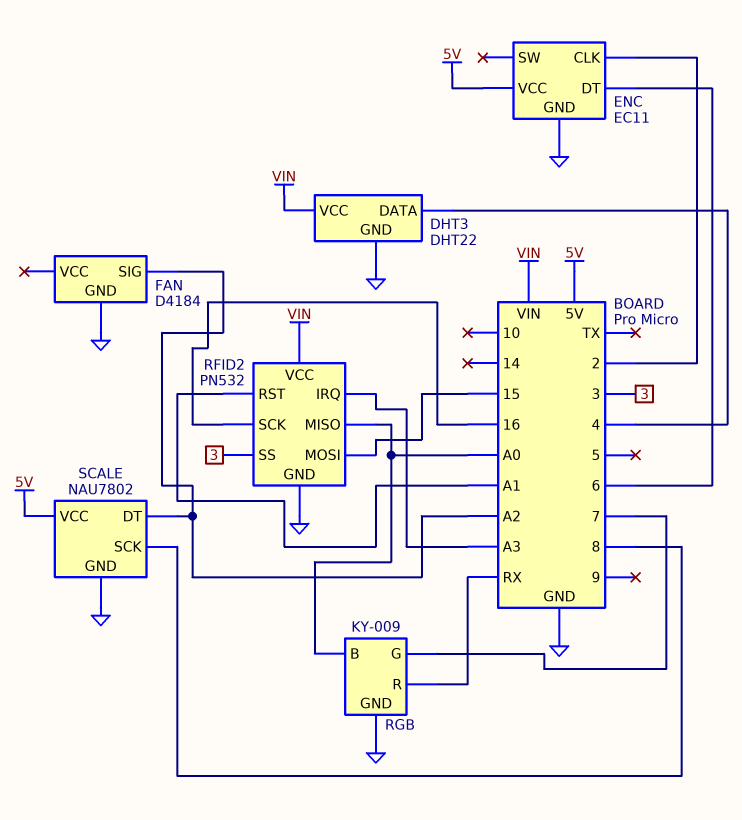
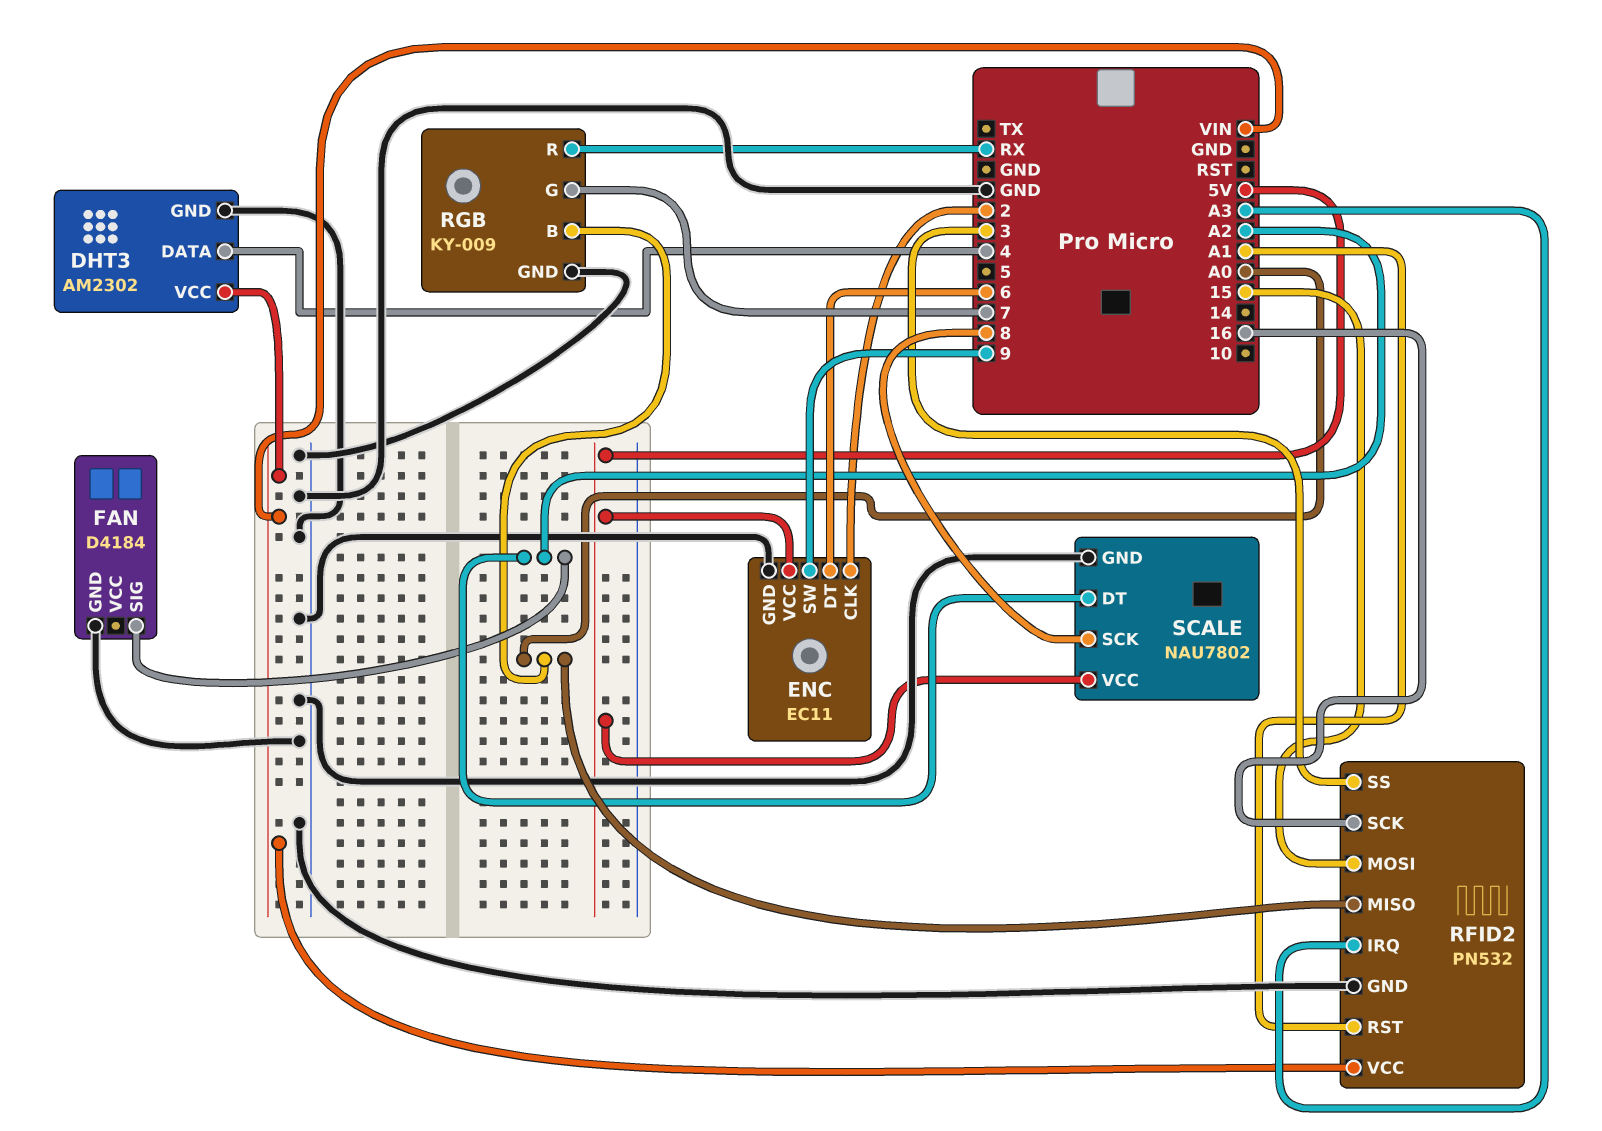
DHT3: DHT22 -> AM2302
ENC pin SW: none -> 9

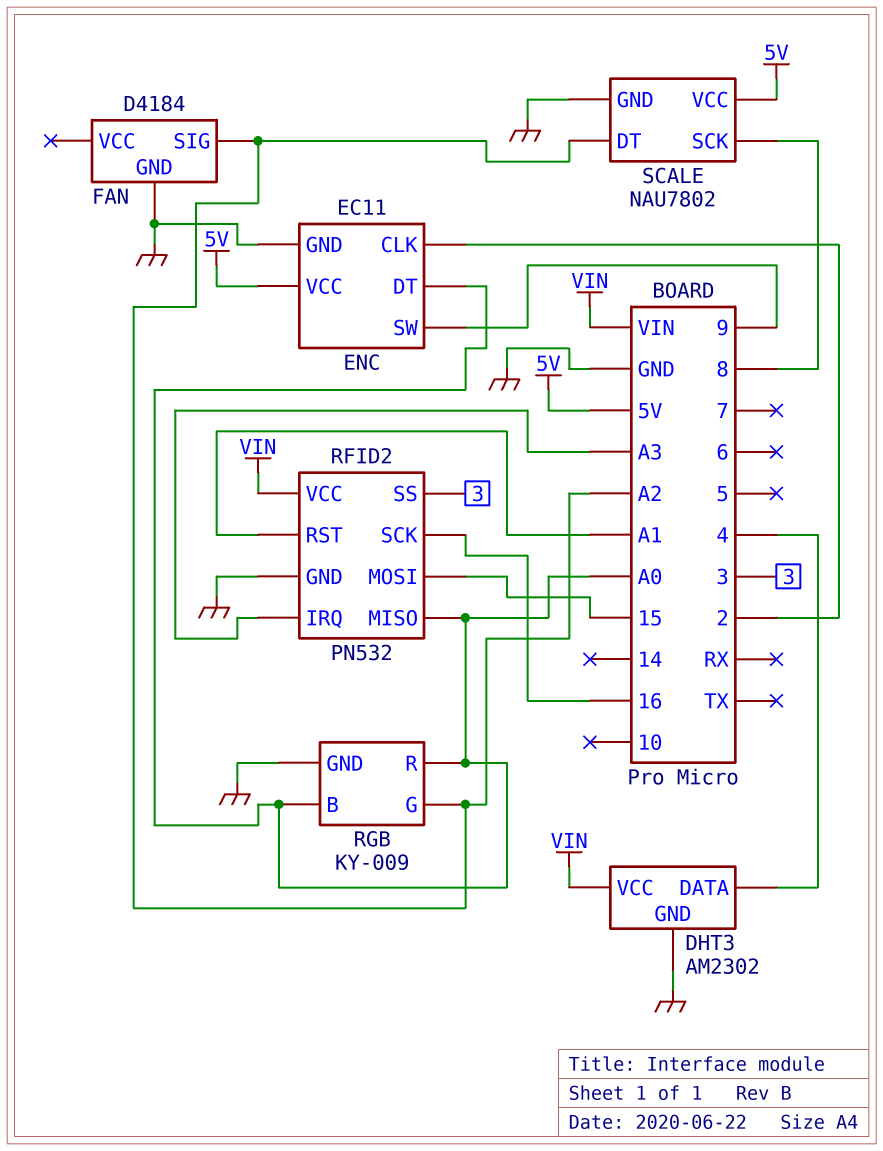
ENC pin DT: 6 -> A0
RGB pin G: 7 -> A2
RGB pin R: RX -> A0

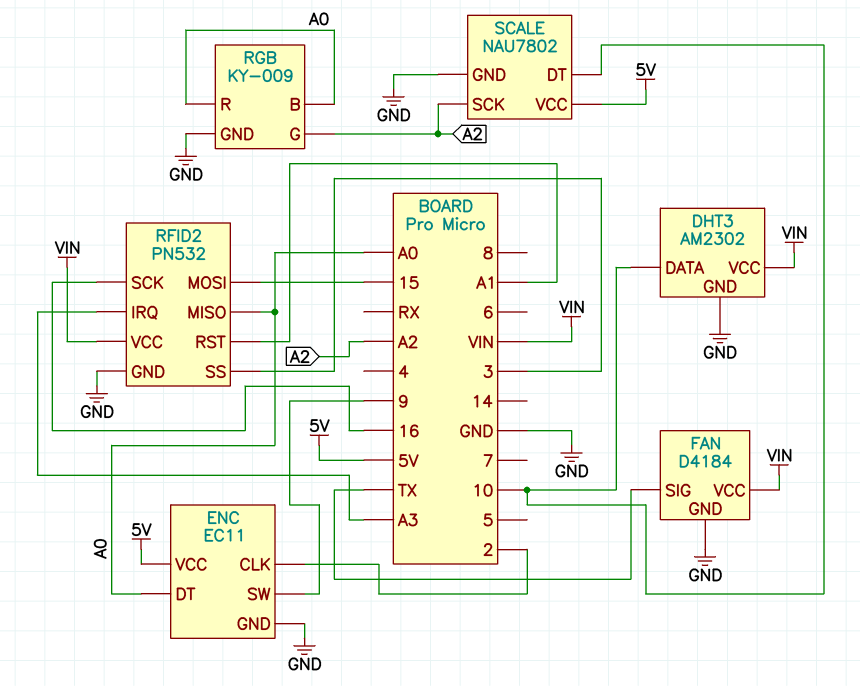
DHT3 pin DATA: 4 -> 10
FAN pin SIG: A2 -> TX
FAN pin VCC: none -> VIN
SCALE pin DT: A2 -> 10
SCALE pin SCK: 8 -> A2

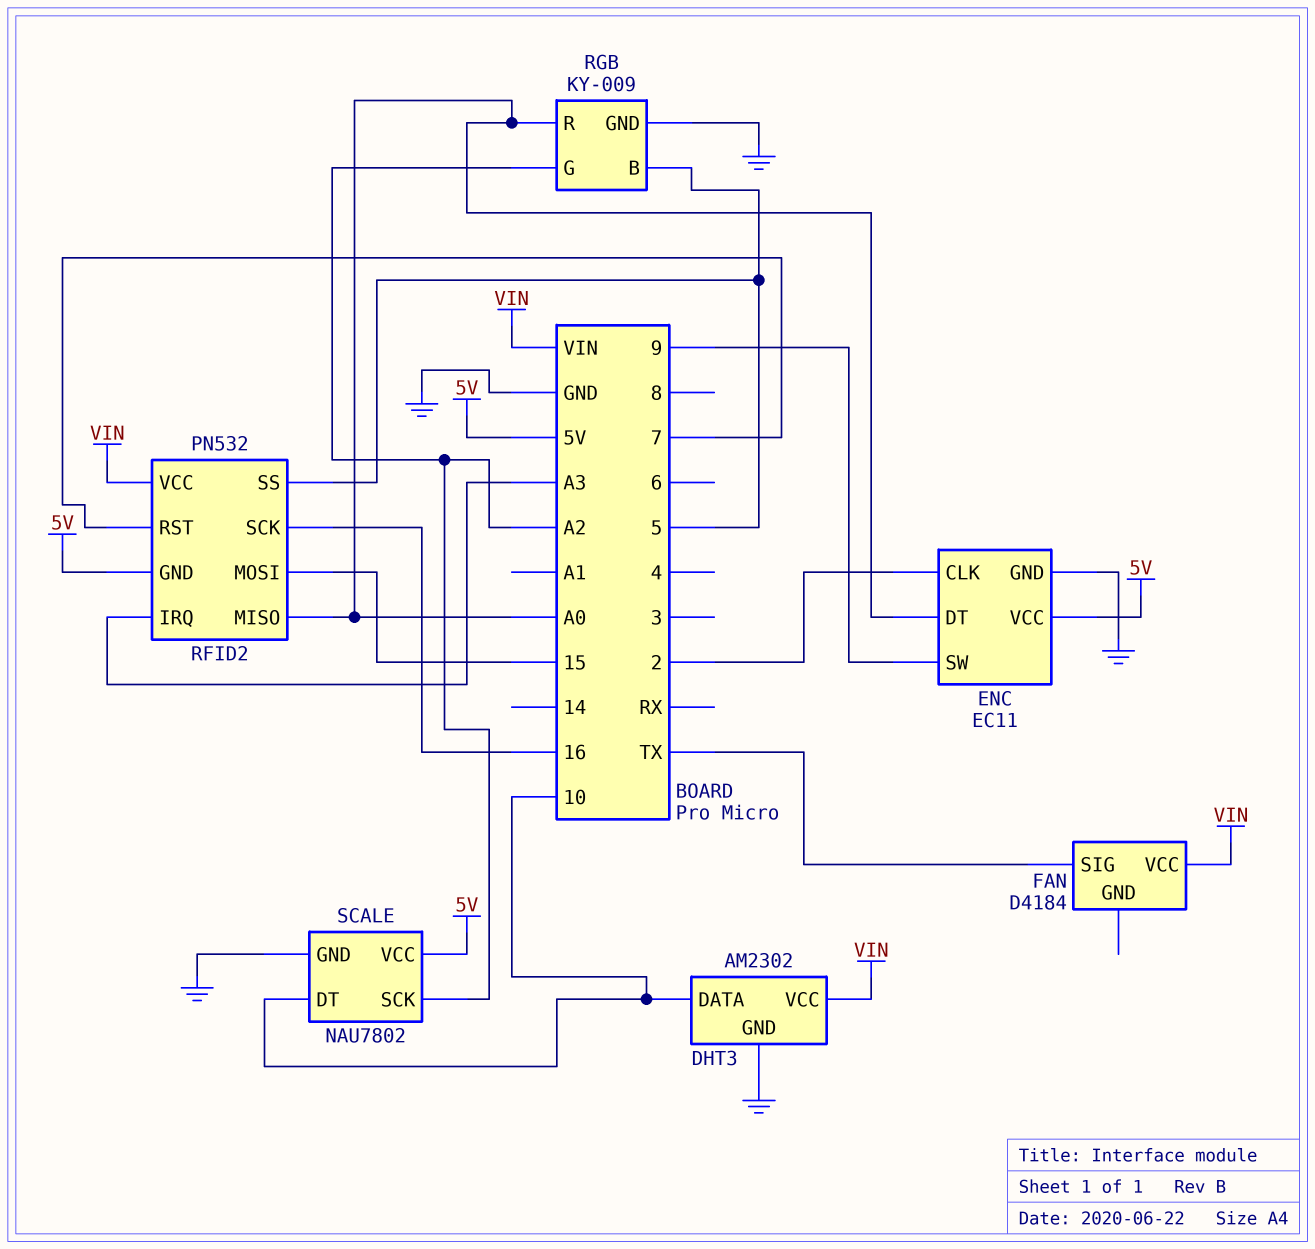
FAN pin GND: GND -> none
RFID2 pin GND: GND -> 5V
RFID2 pin RST: A1 -> 7
RFID2 pin SS: 3 -> 5
RGB pin B: A0 -> 5

